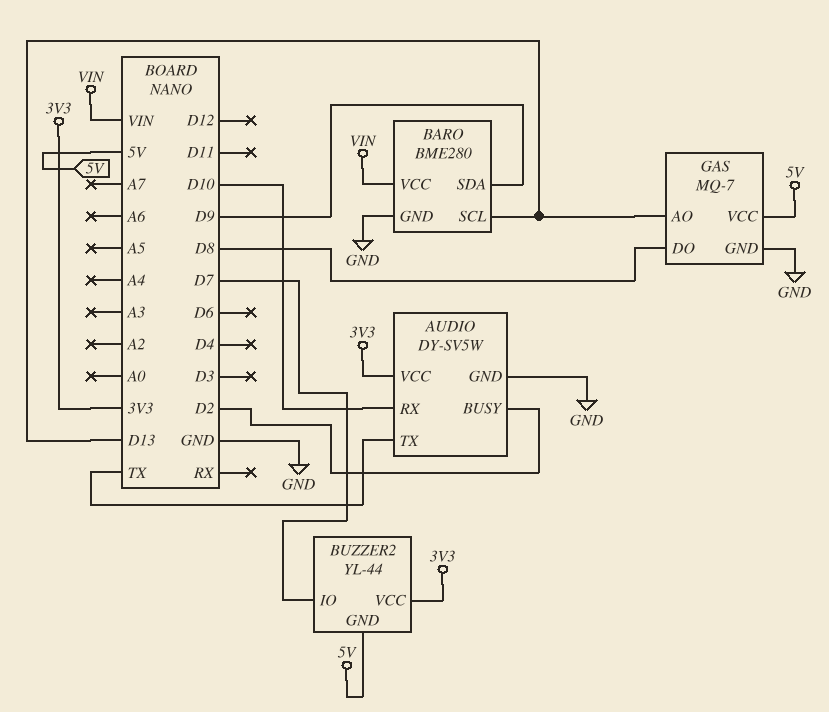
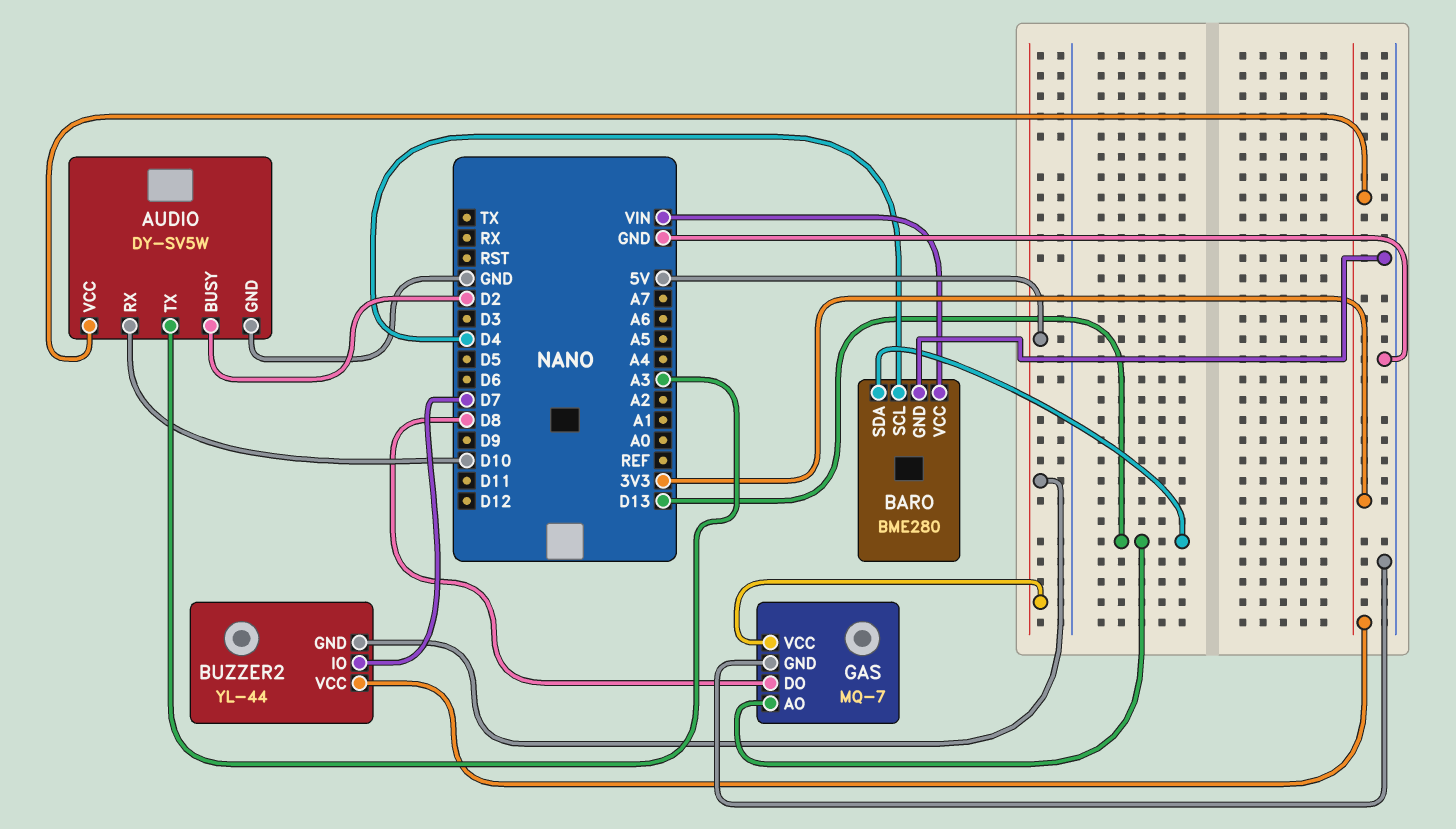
AUDIO pin TX: TX -> A3
BARO pin SCL: D13 -> D4
BARO pin SDA: D9 -> D13

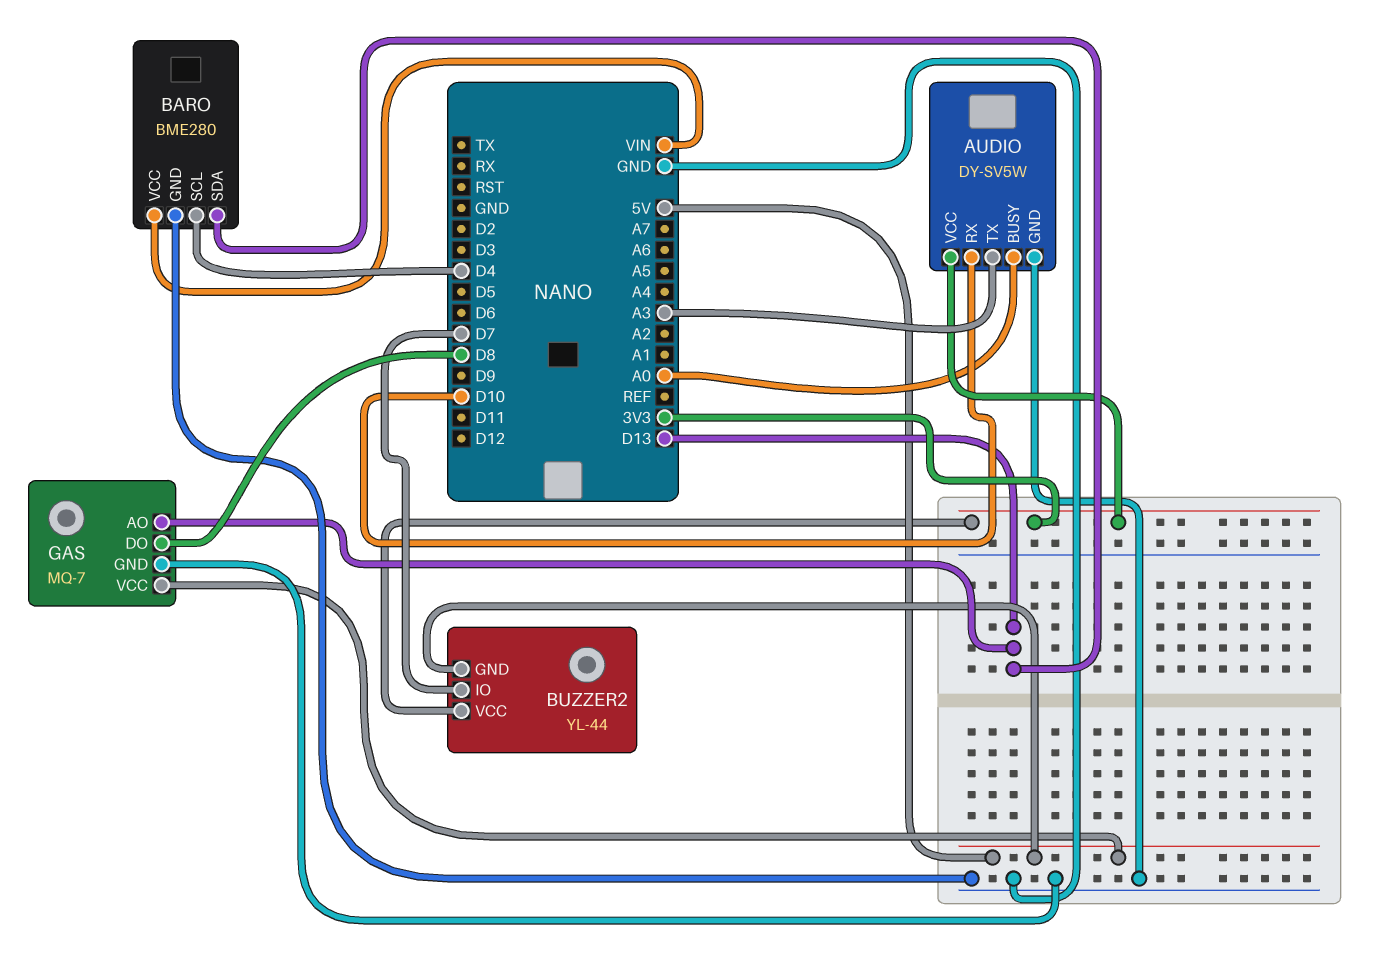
AUDIO pin BUSY: D2 -> A0

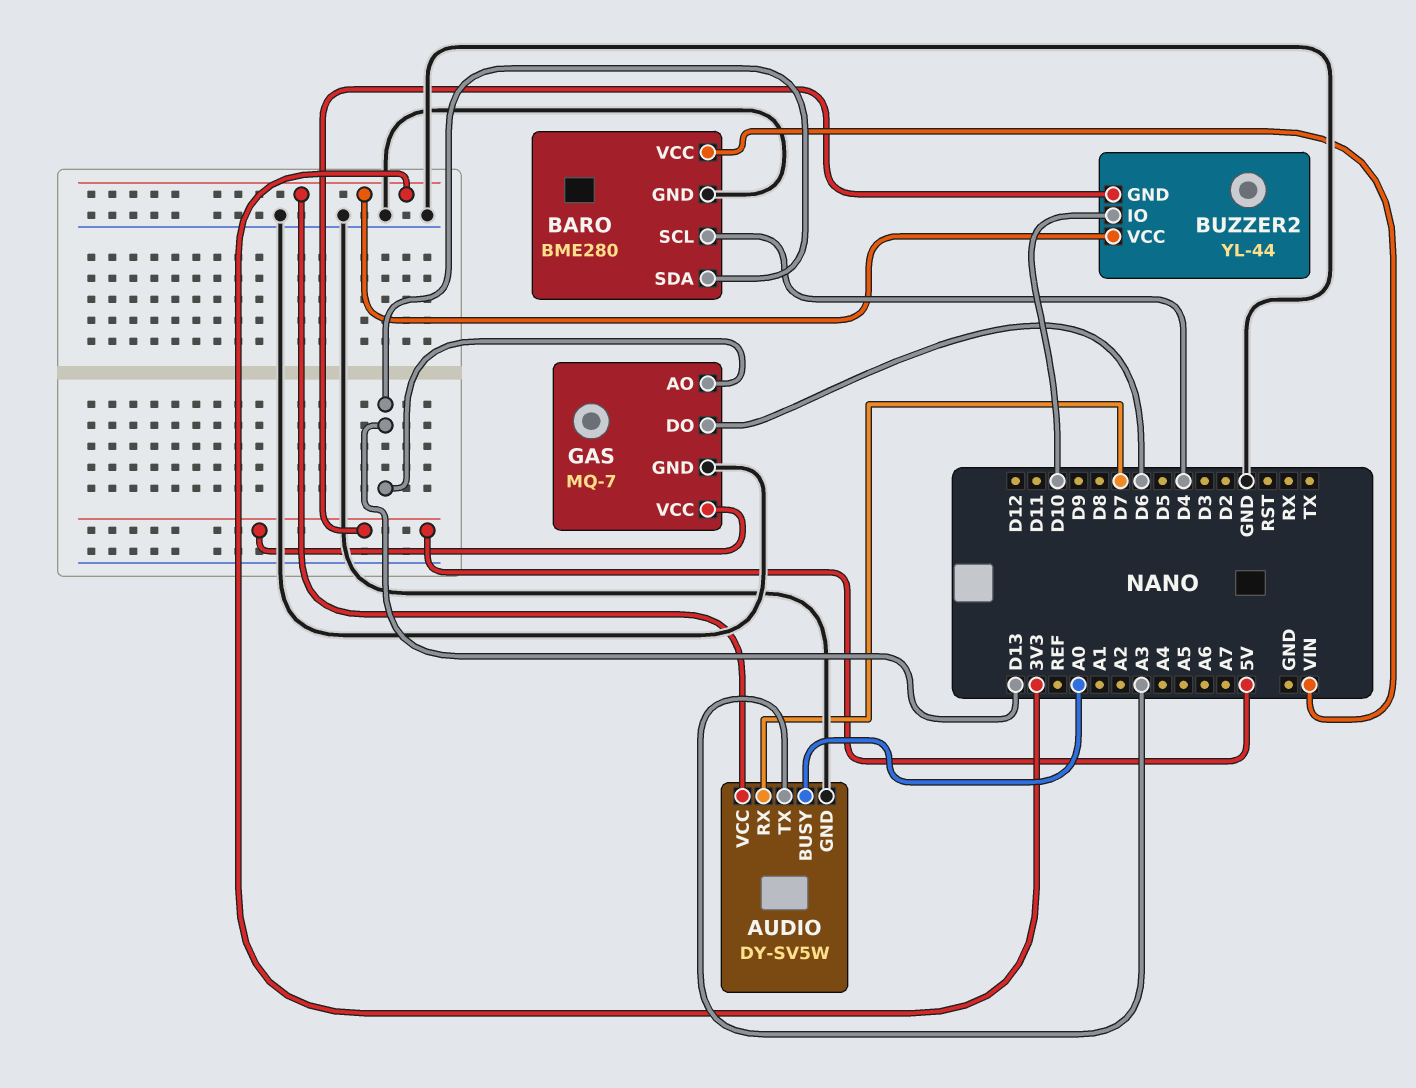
AUDIO pin RX: D10 -> D7
BUZZER2 pin IO: D7 -> D10
GAS pin DO: D8 -> D6

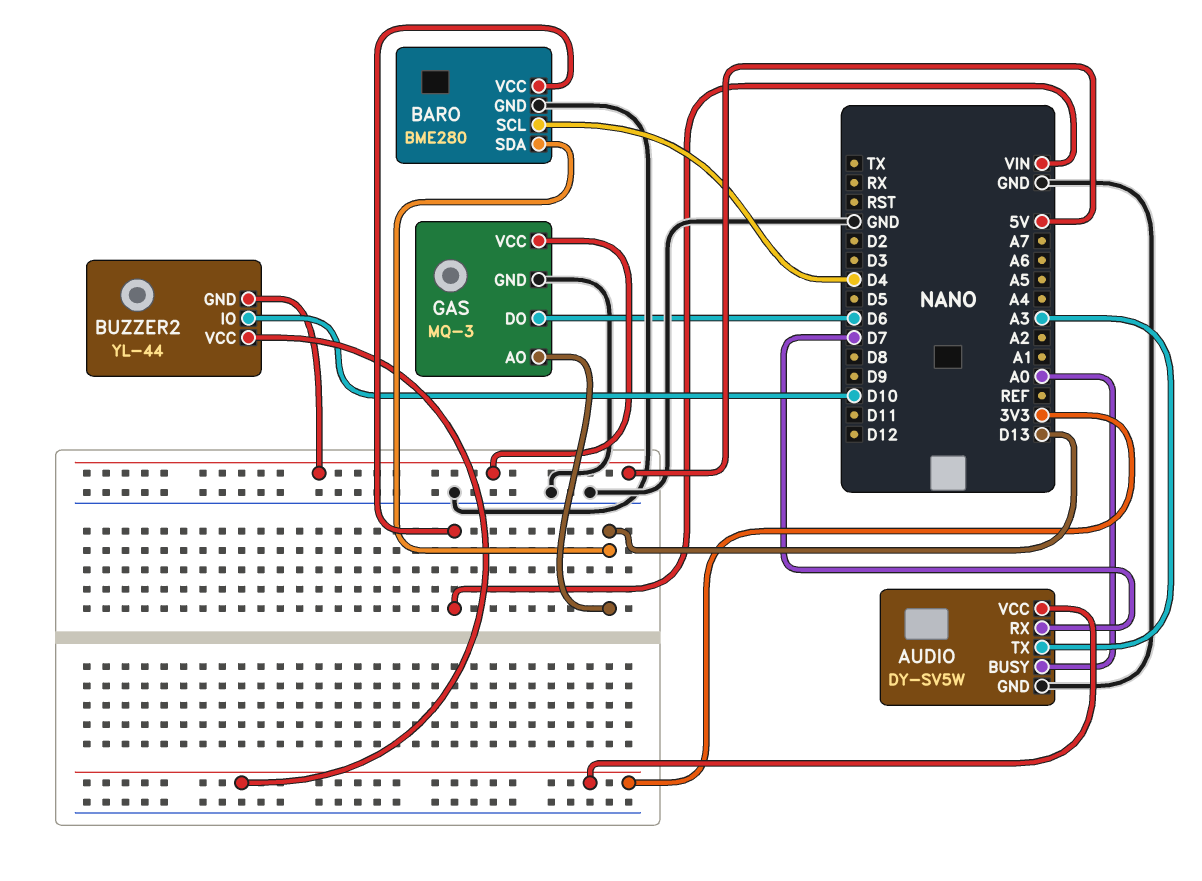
GAS: MQ-7 -> MQ-3

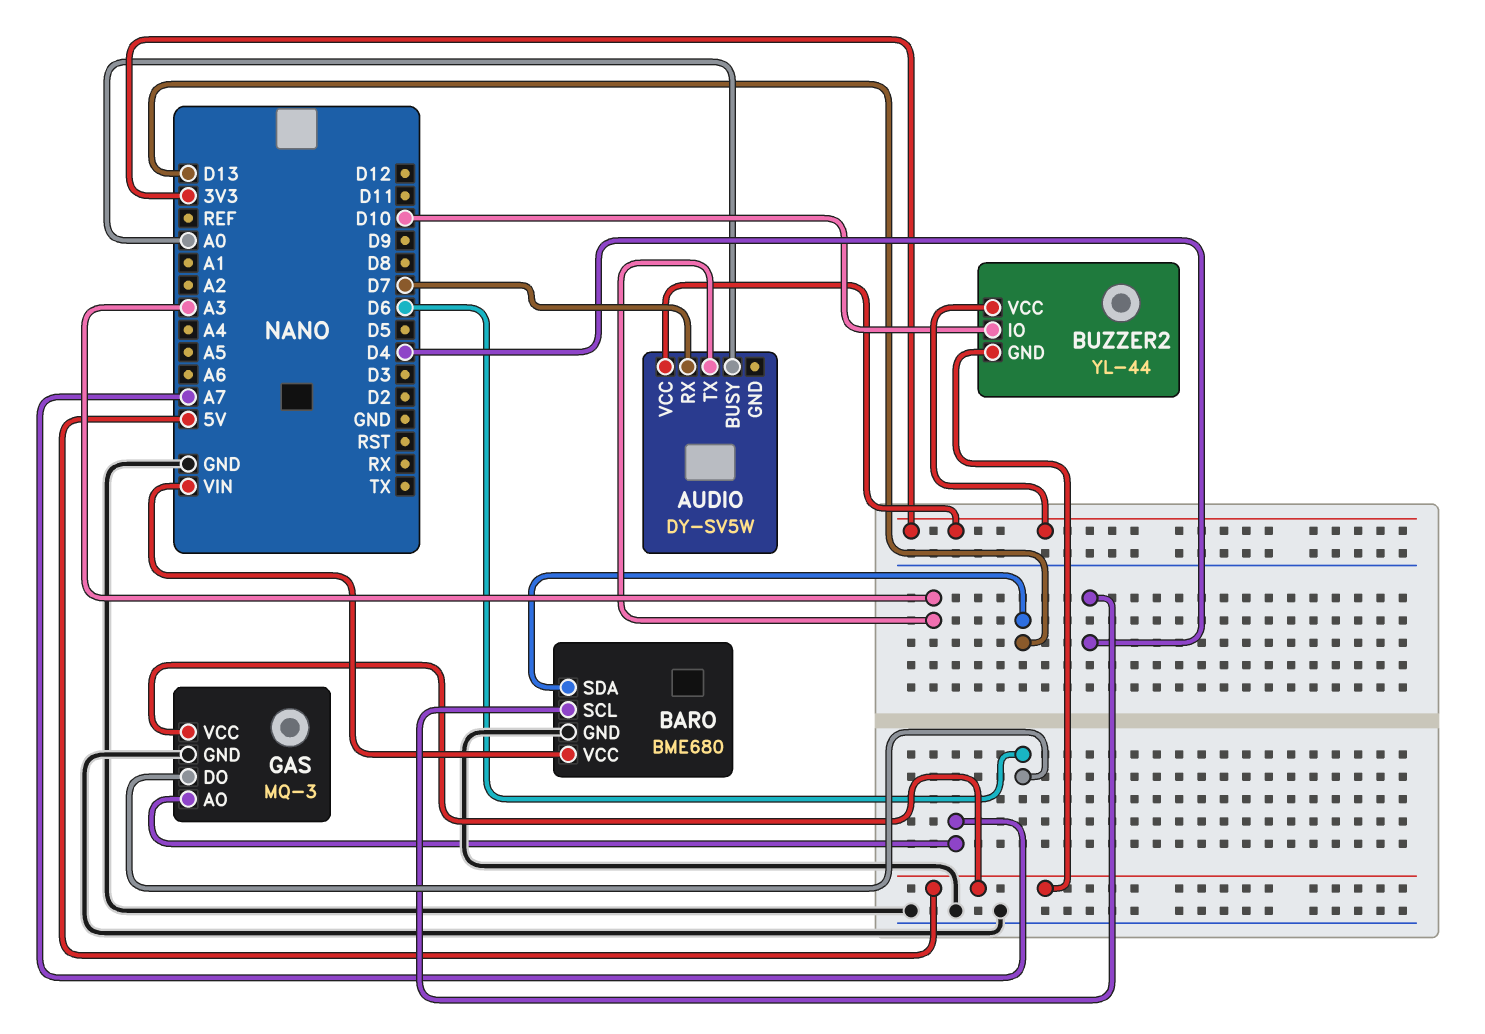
AUDIO pin GND: GND -> none
BARO: BME280 -> BME680
GAS pin AO: D13 -> A7

